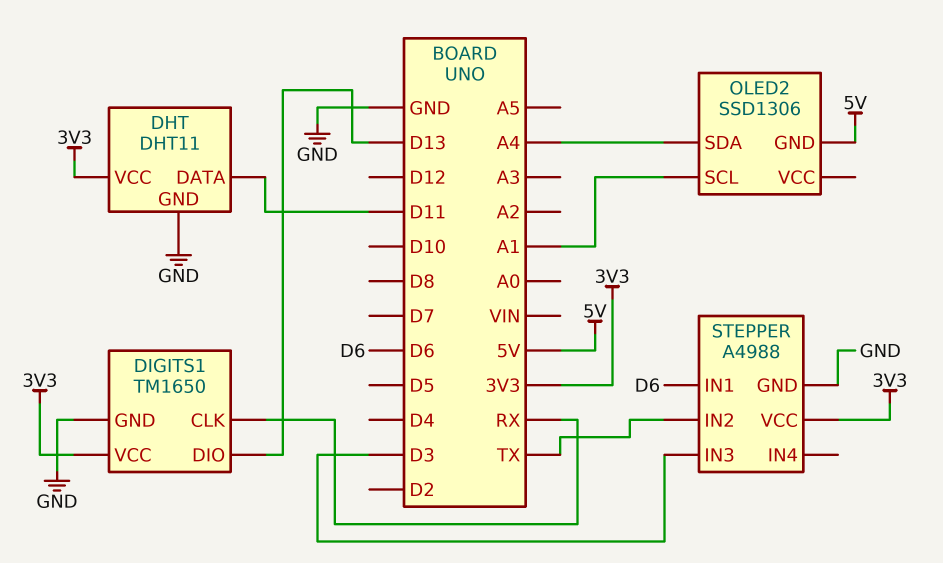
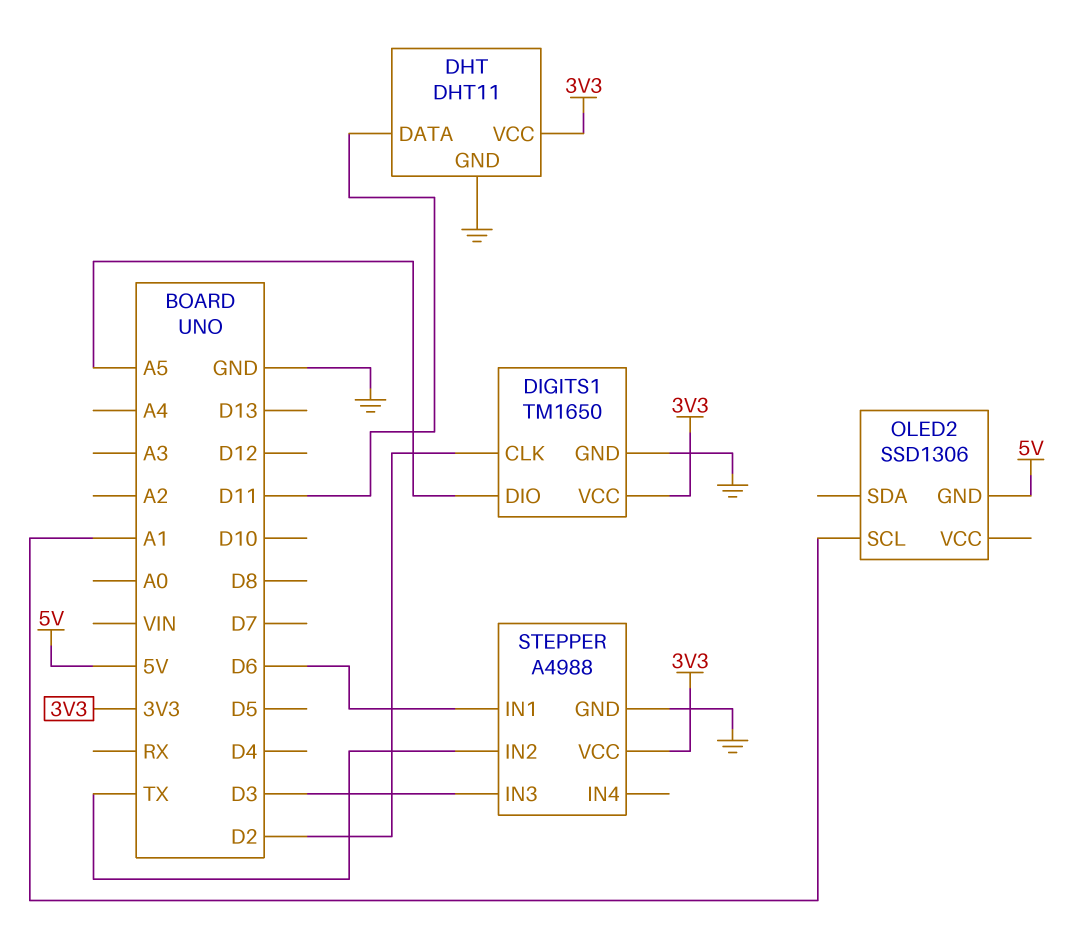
DIGITS1 pin CLK: RX -> D2
DIGITS1 pin DIO: D13 -> A5
OLED2 pin SDA: A4 -> none

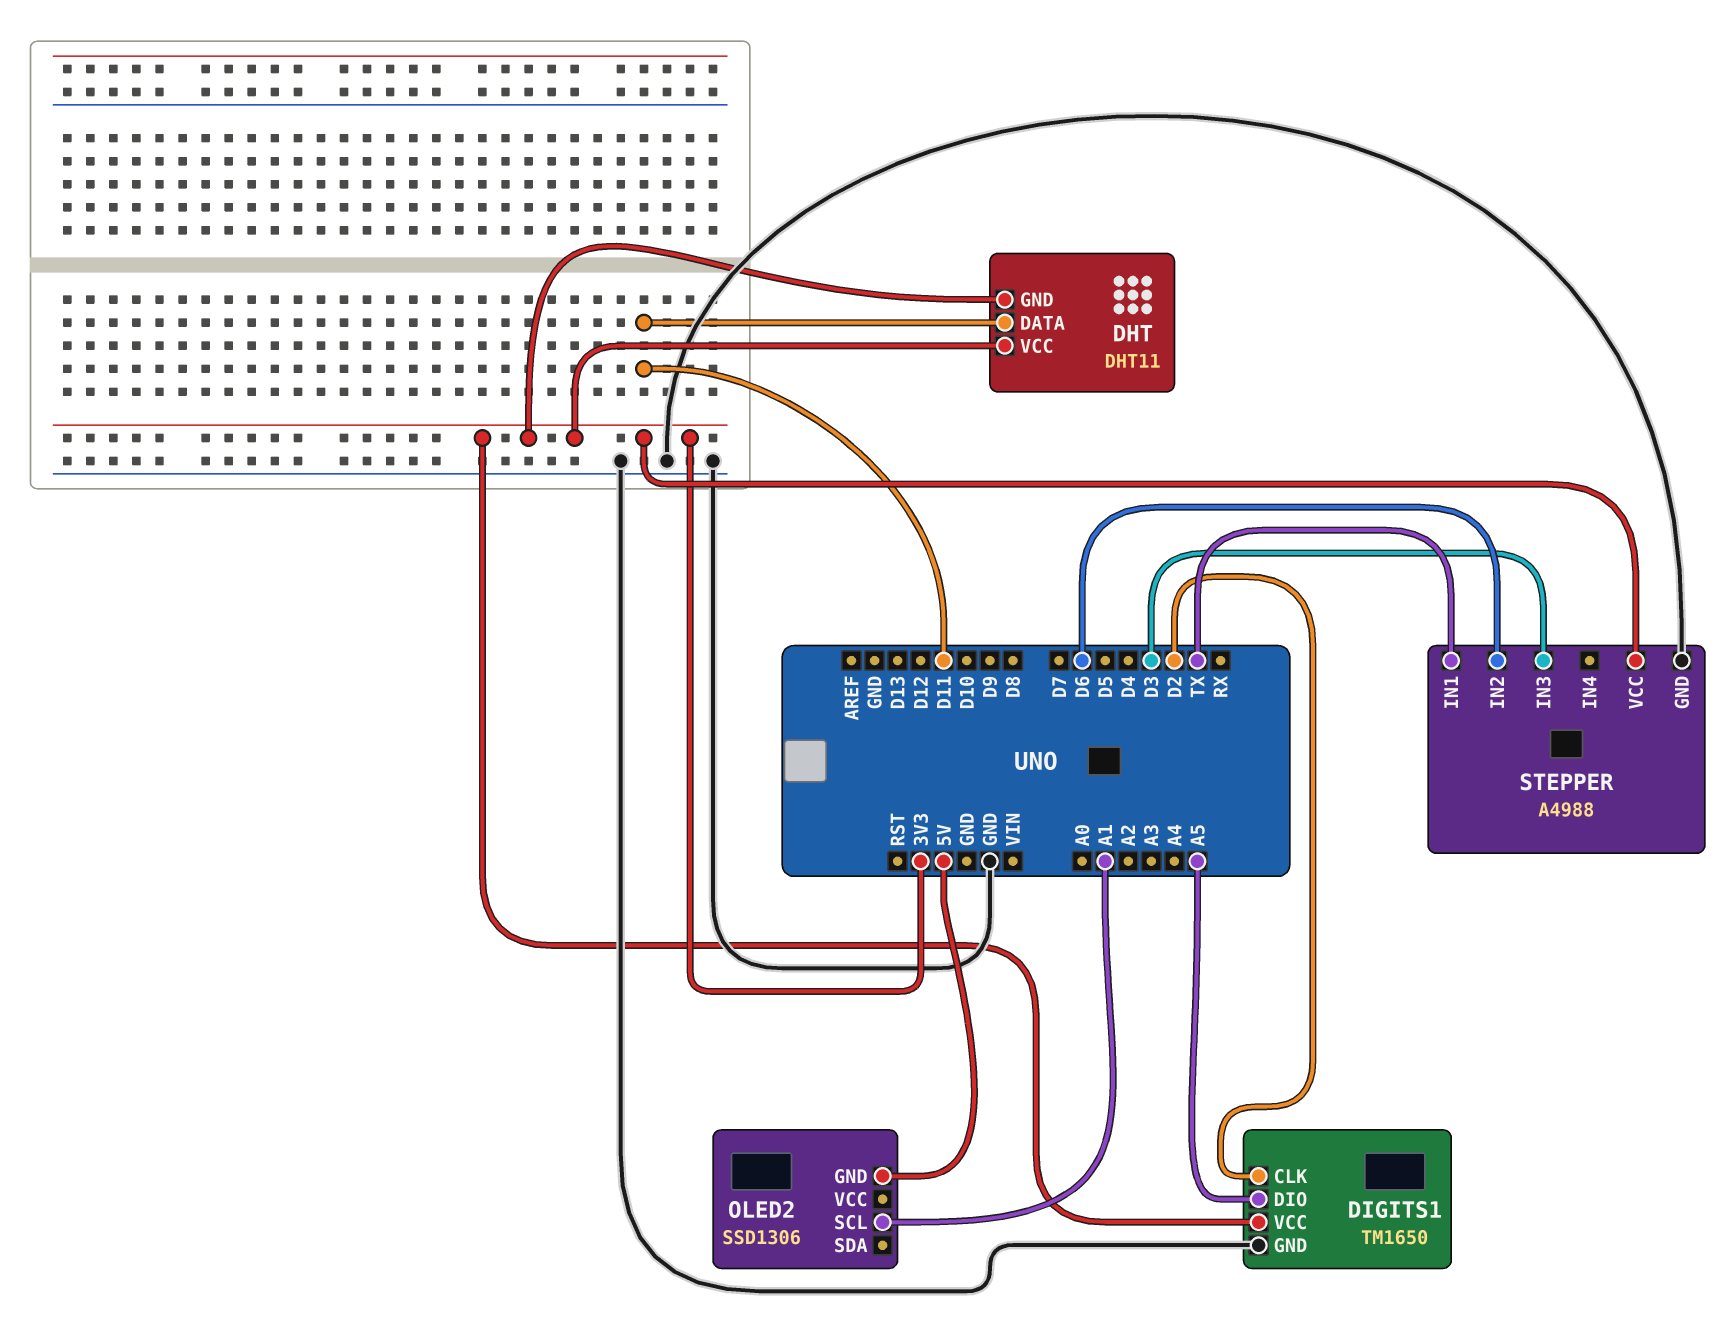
DHT pin GND: GND -> 3V3
STEPPER pin IN1: D6 -> TX
STEPPER pin IN2: TX -> D6

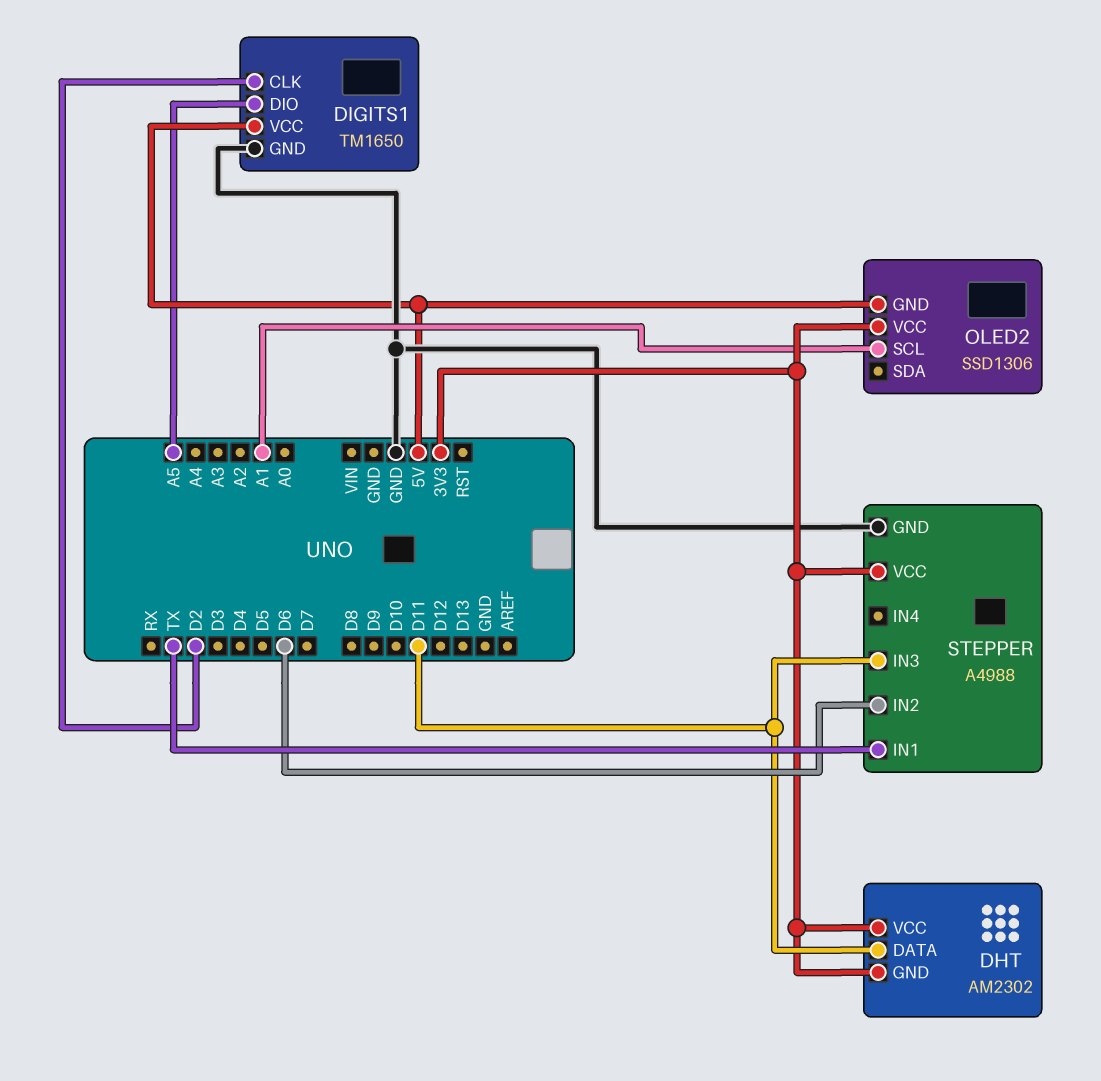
DHT: DHT11 -> AM2302
DIGITS1 pin VCC: 3V3 -> 5V
OLED2 pin VCC: none -> 3V3
STEPPER pin IN3: D3 -> D11

